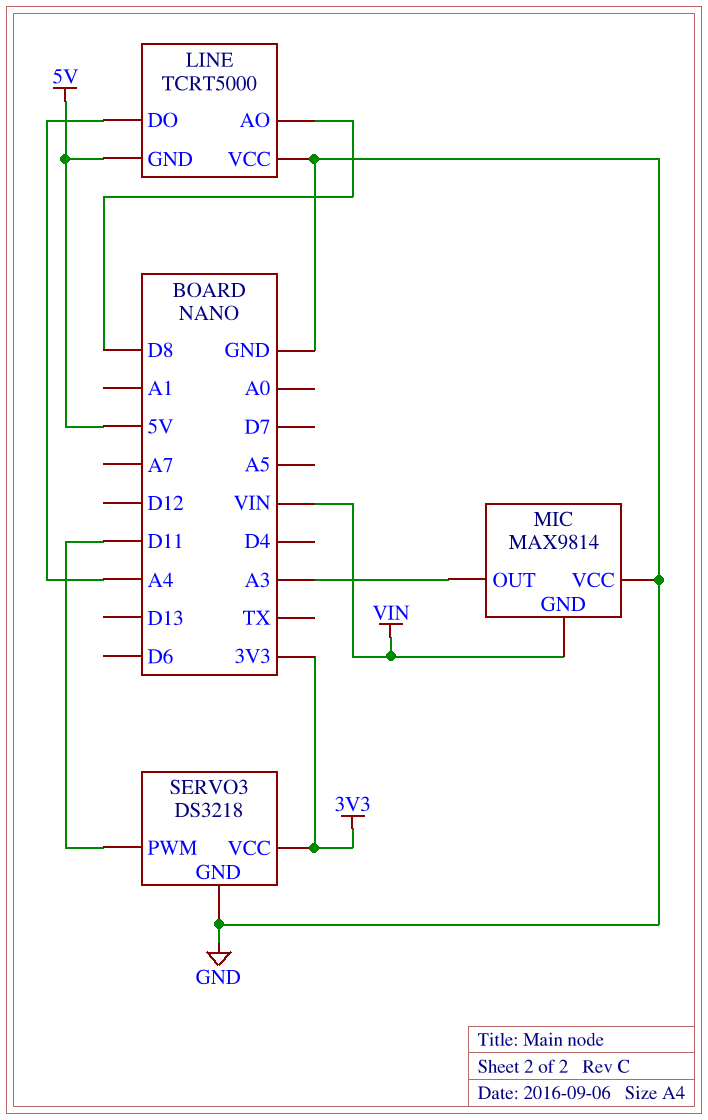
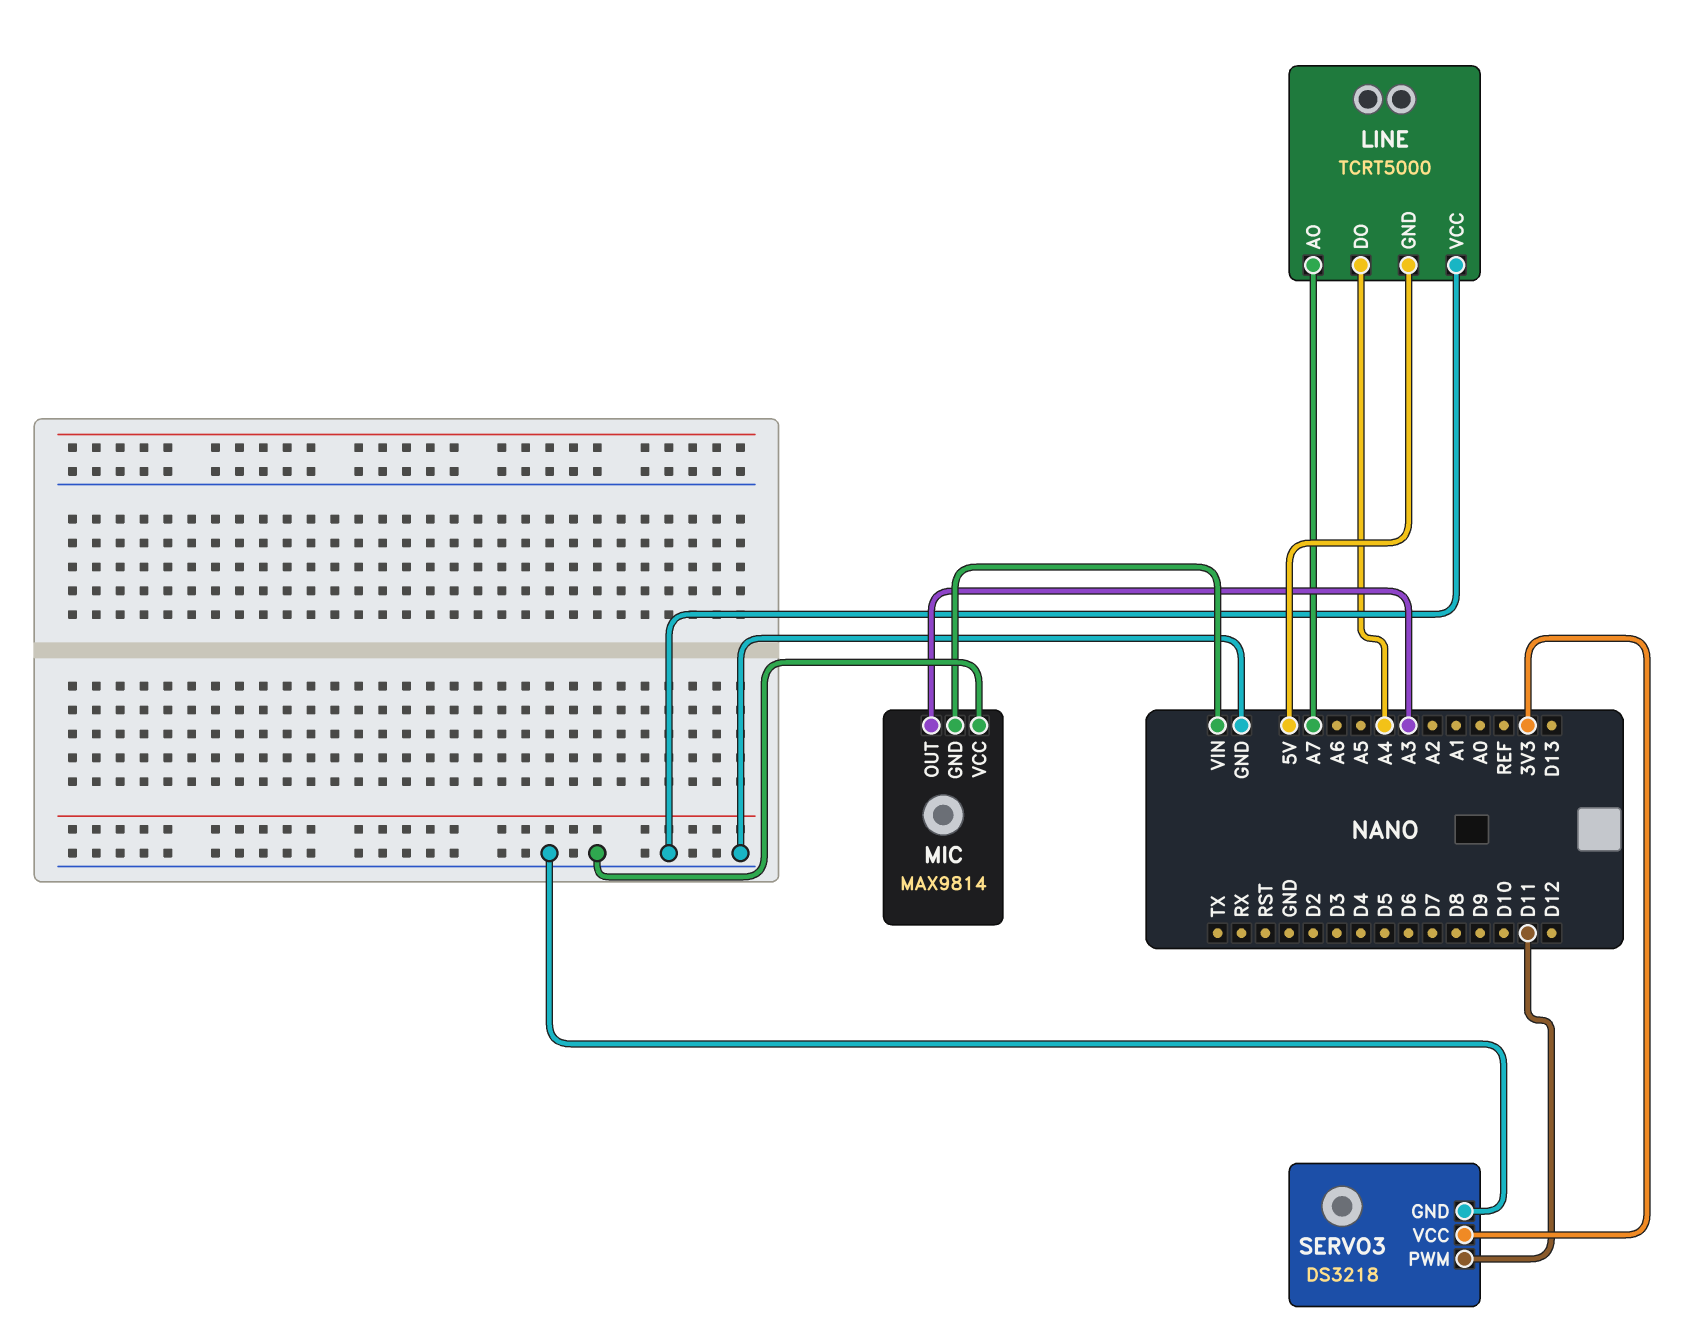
LINE pin AO: D8 -> A7

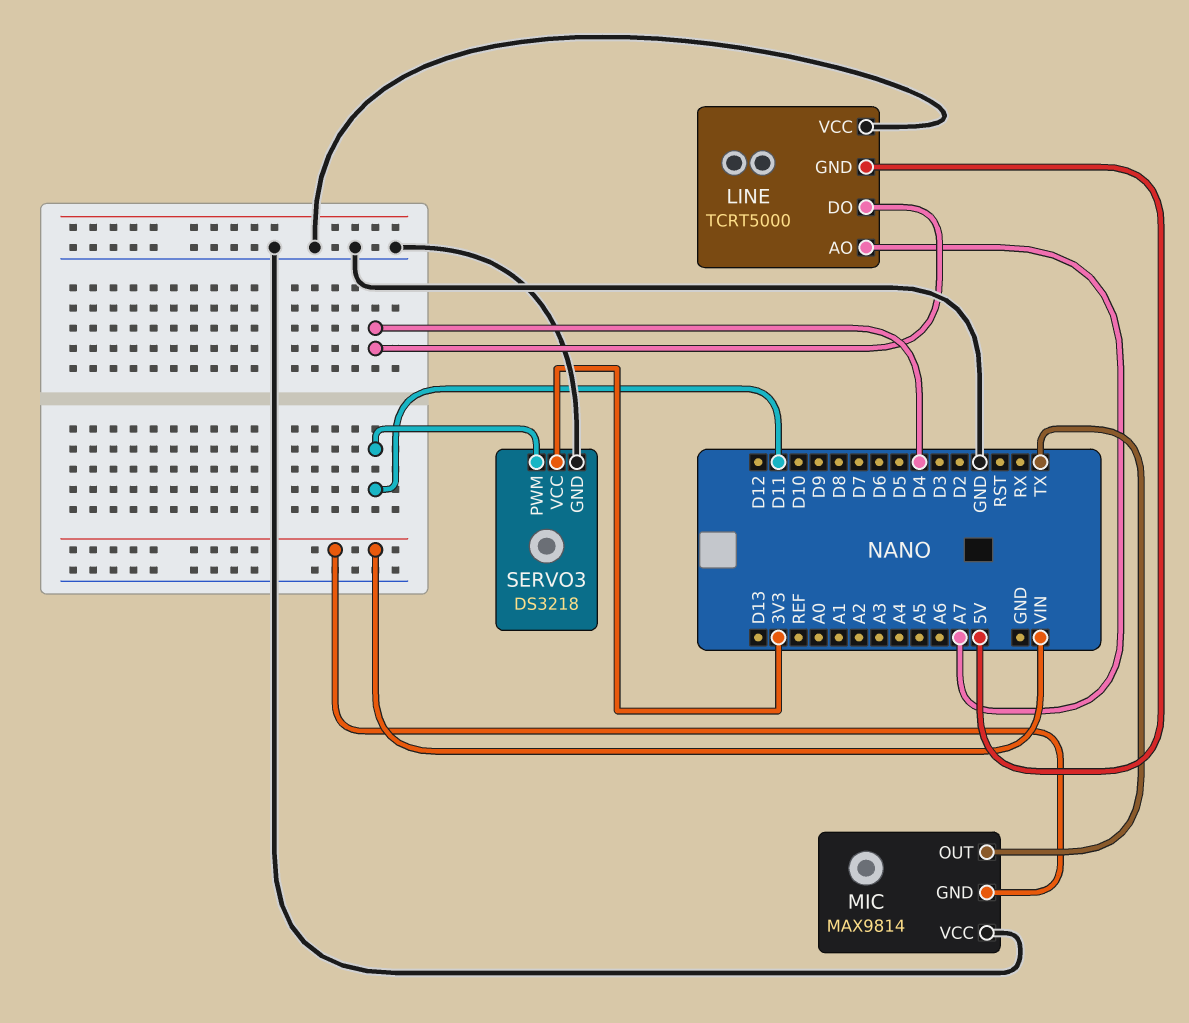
LINE pin DO: A4 -> D4
MIC pin OUT: A3 -> TX

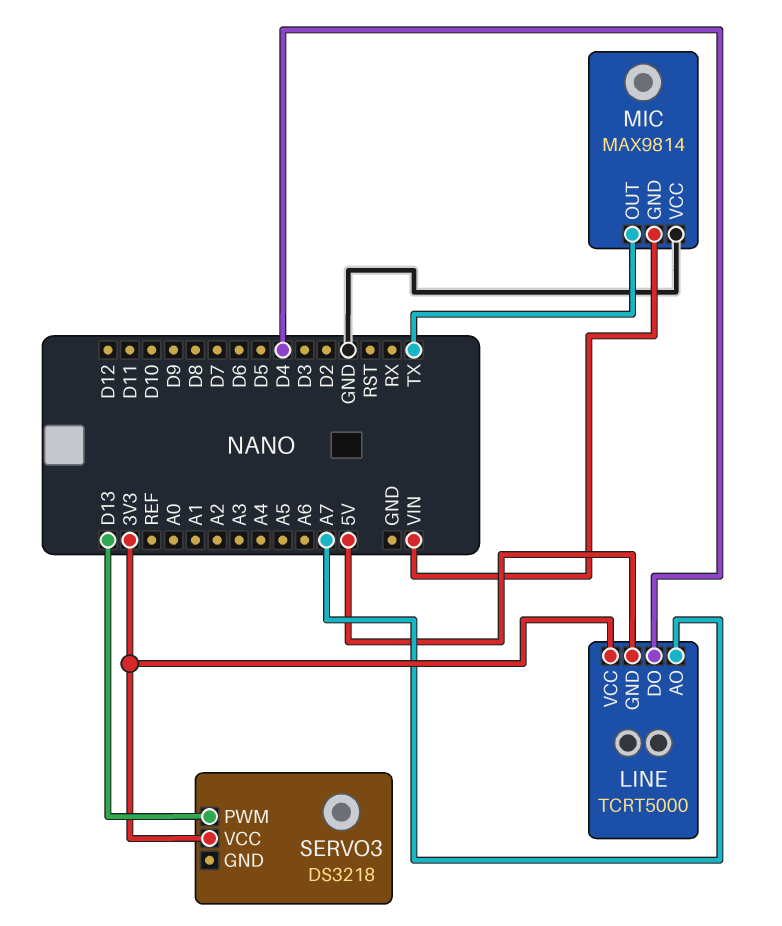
LINE pin VCC: GND -> 3V3
SERVO3 pin GND: GND -> none
SERVO3 pin PWM: D11 -> D13

